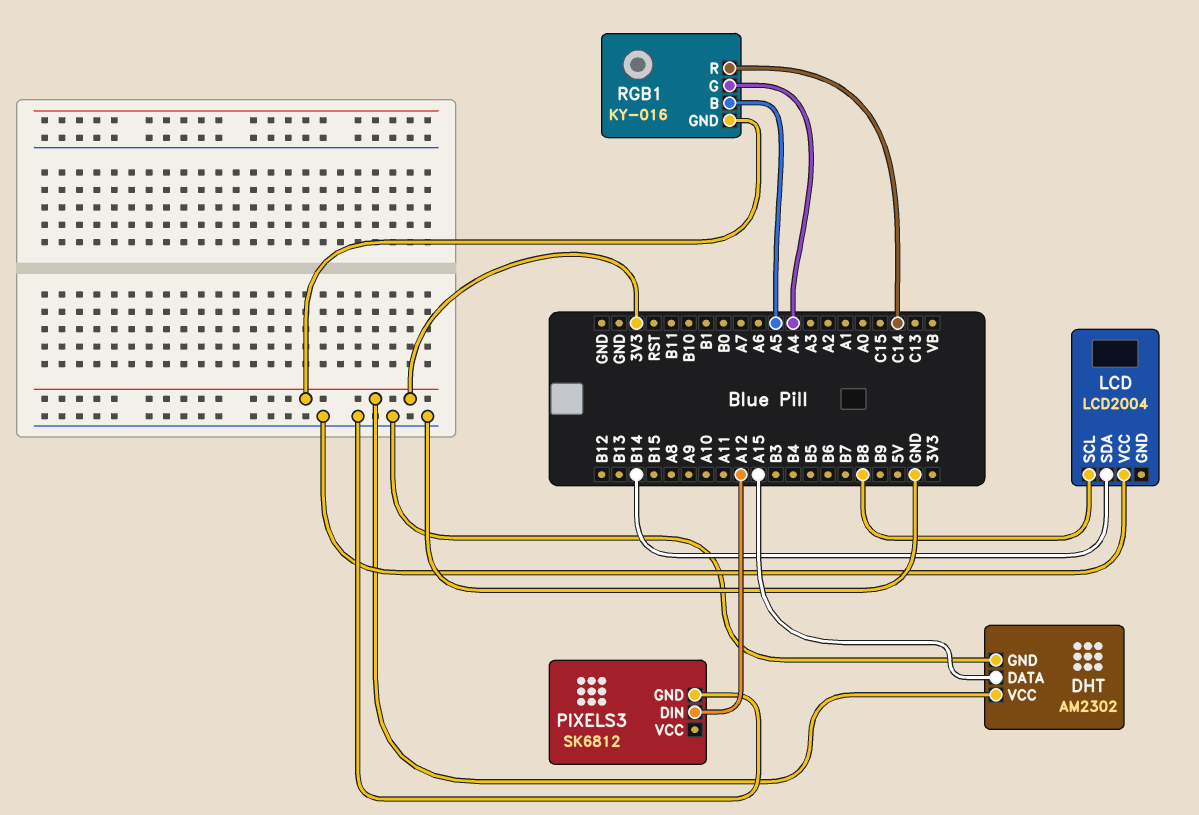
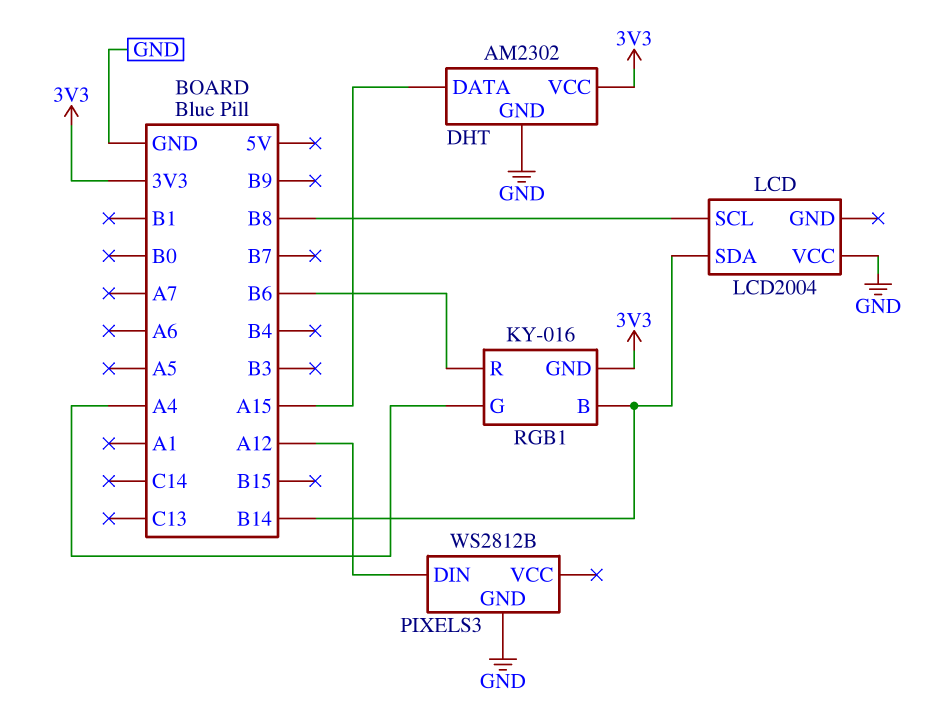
PIXELS3: SK6812 -> WS2812B
RGB1 pin B: A5 -> B14
RGB1 pin R: C14 -> B6

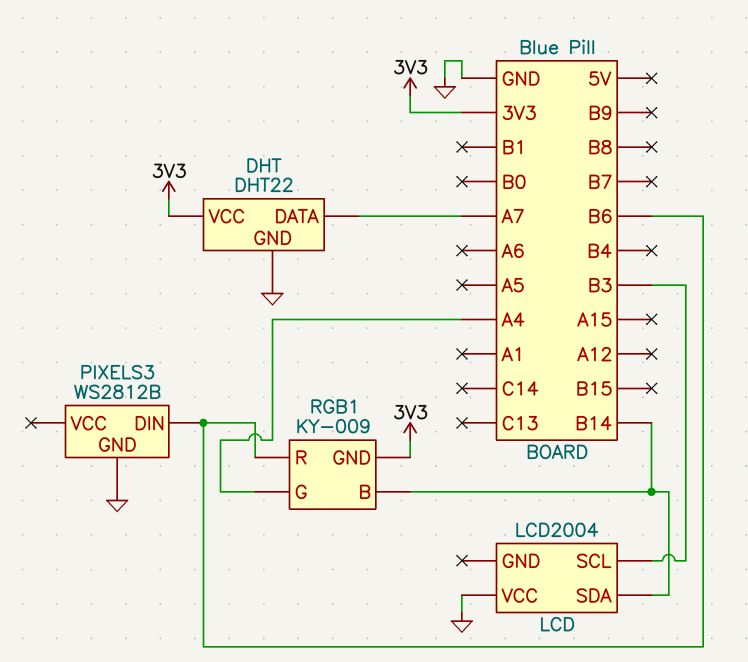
DHT: AM2302 -> DHT22
DHT pin DATA: A15 -> A7
LCD pin SCL: B8 -> B3
PIXELS3 pin DIN: A12 -> B6
RGB1: KY-016 -> KY-009

